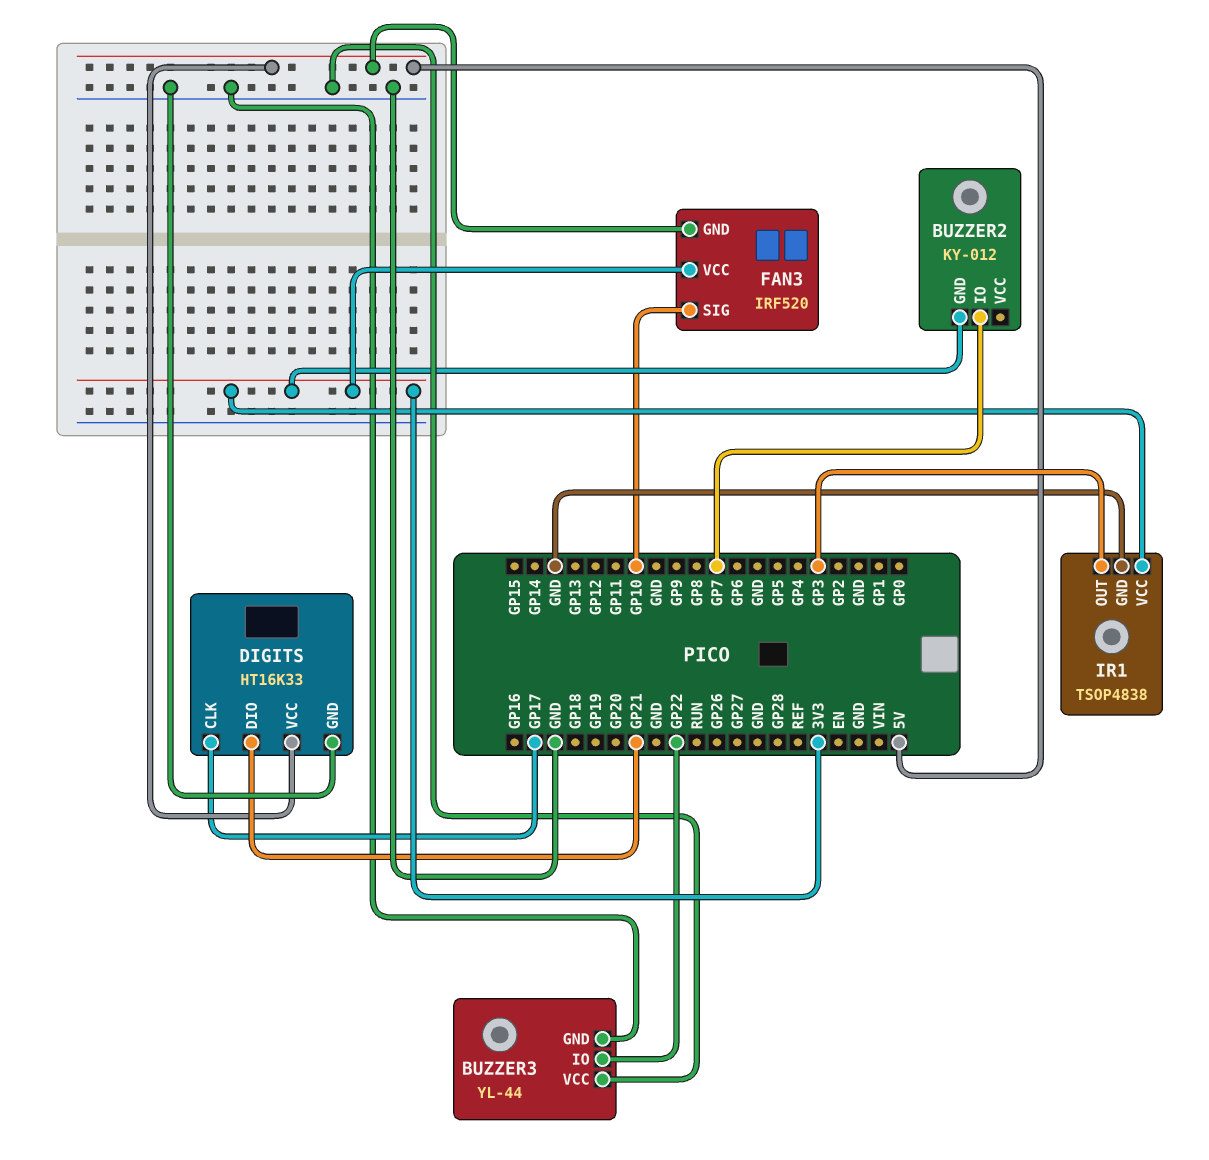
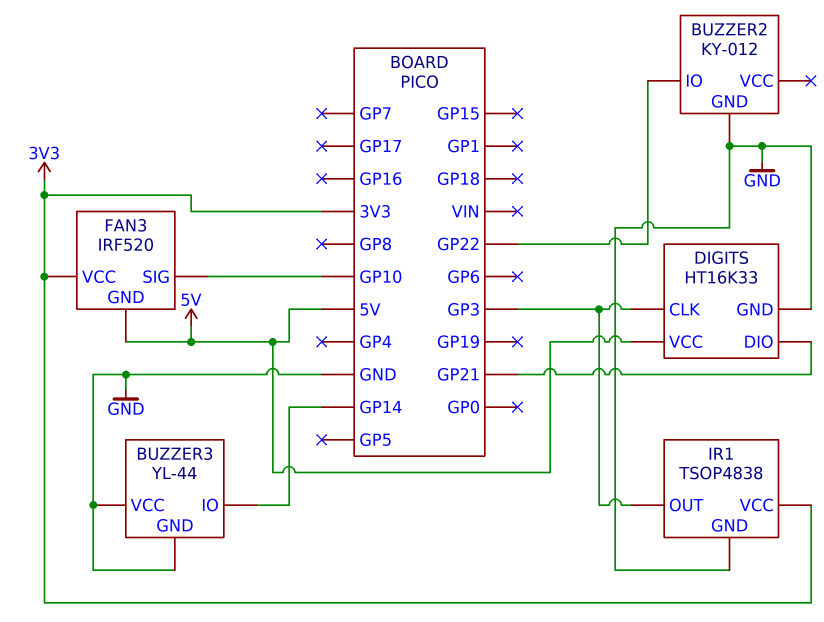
BUZZER2 pin GND: 3V3 -> GND
BUZZER2 pin IO: GP7 -> GP22
BUZZER3 pin IO: GP22 -> GP14
DIGITS pin CLK: GP17 -> GP3

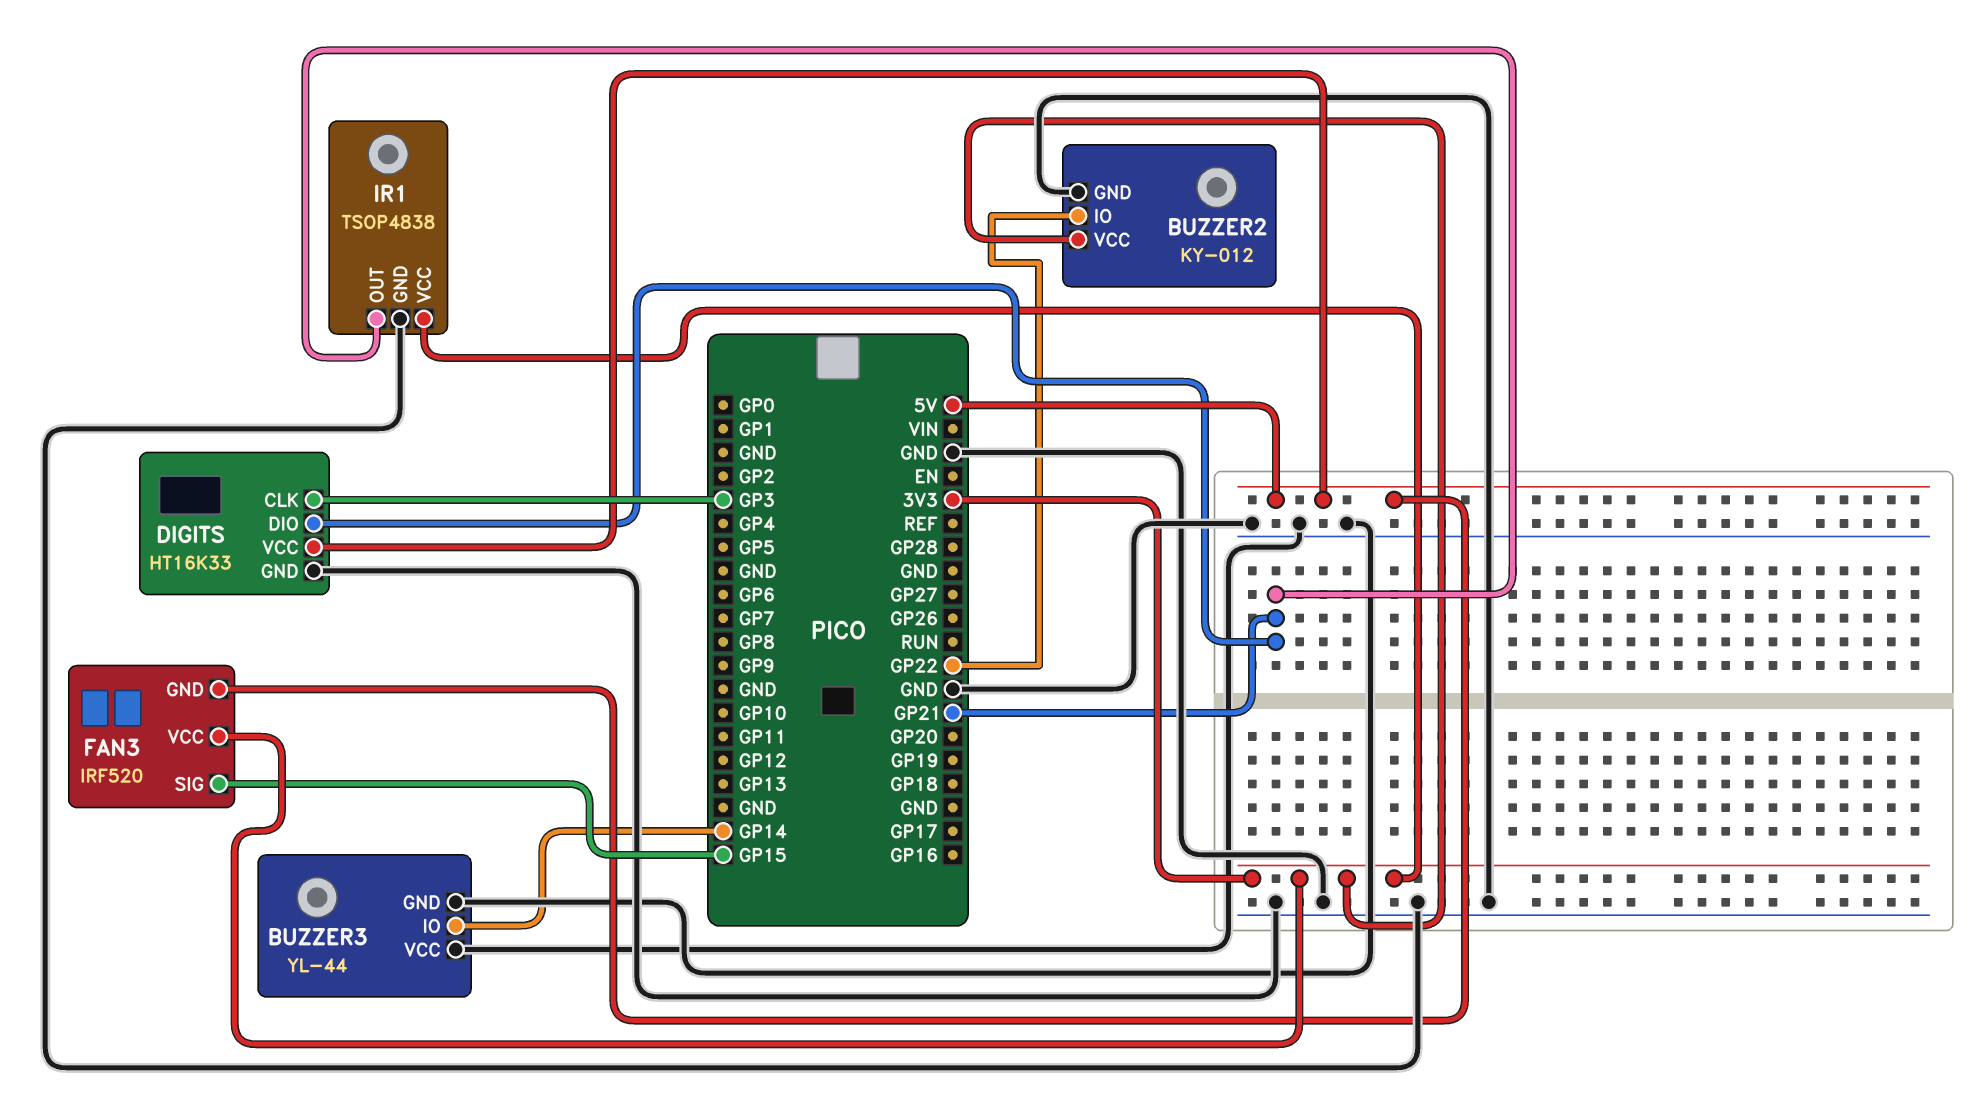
BUZZER2 pin VCC: none -> 3V3
FAN3 pin SIG: GP10 -> GP15
IR1 pin OUT: GP3 -> GP21

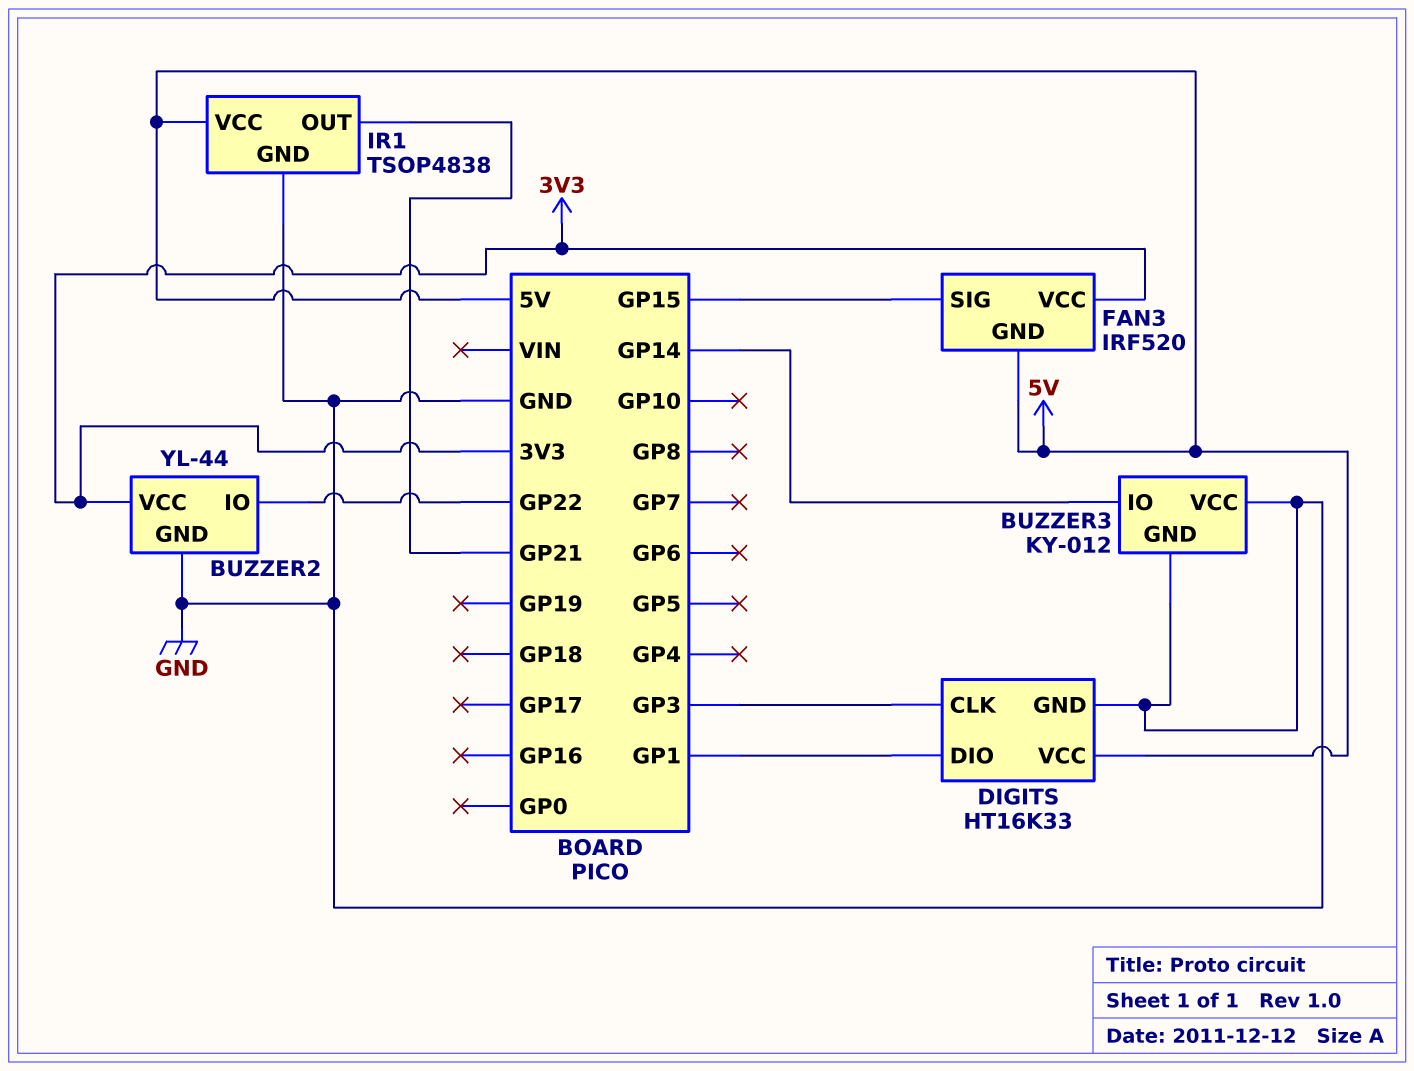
BUZZER2: KY-012 -> YL-44
BUZZER3: YL-44 -> KY-012
DIGITS pin DIO: GP21 -> GP1
IR1 pin VCC: 3V3 -> 5V

